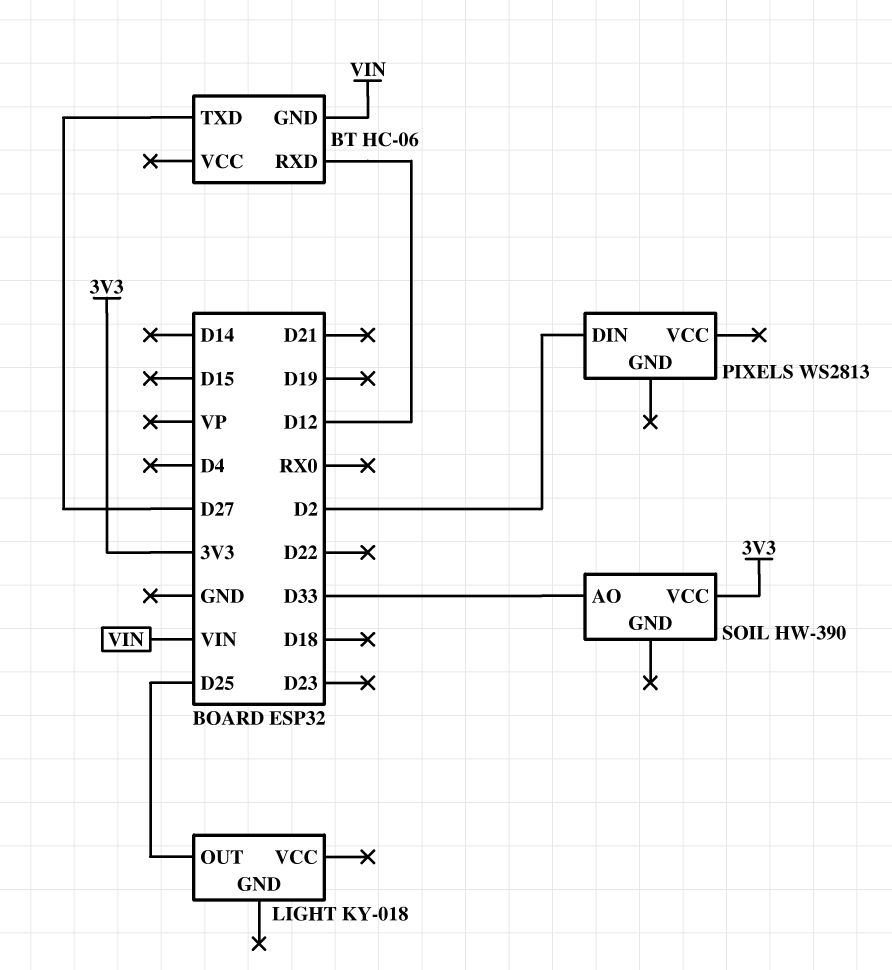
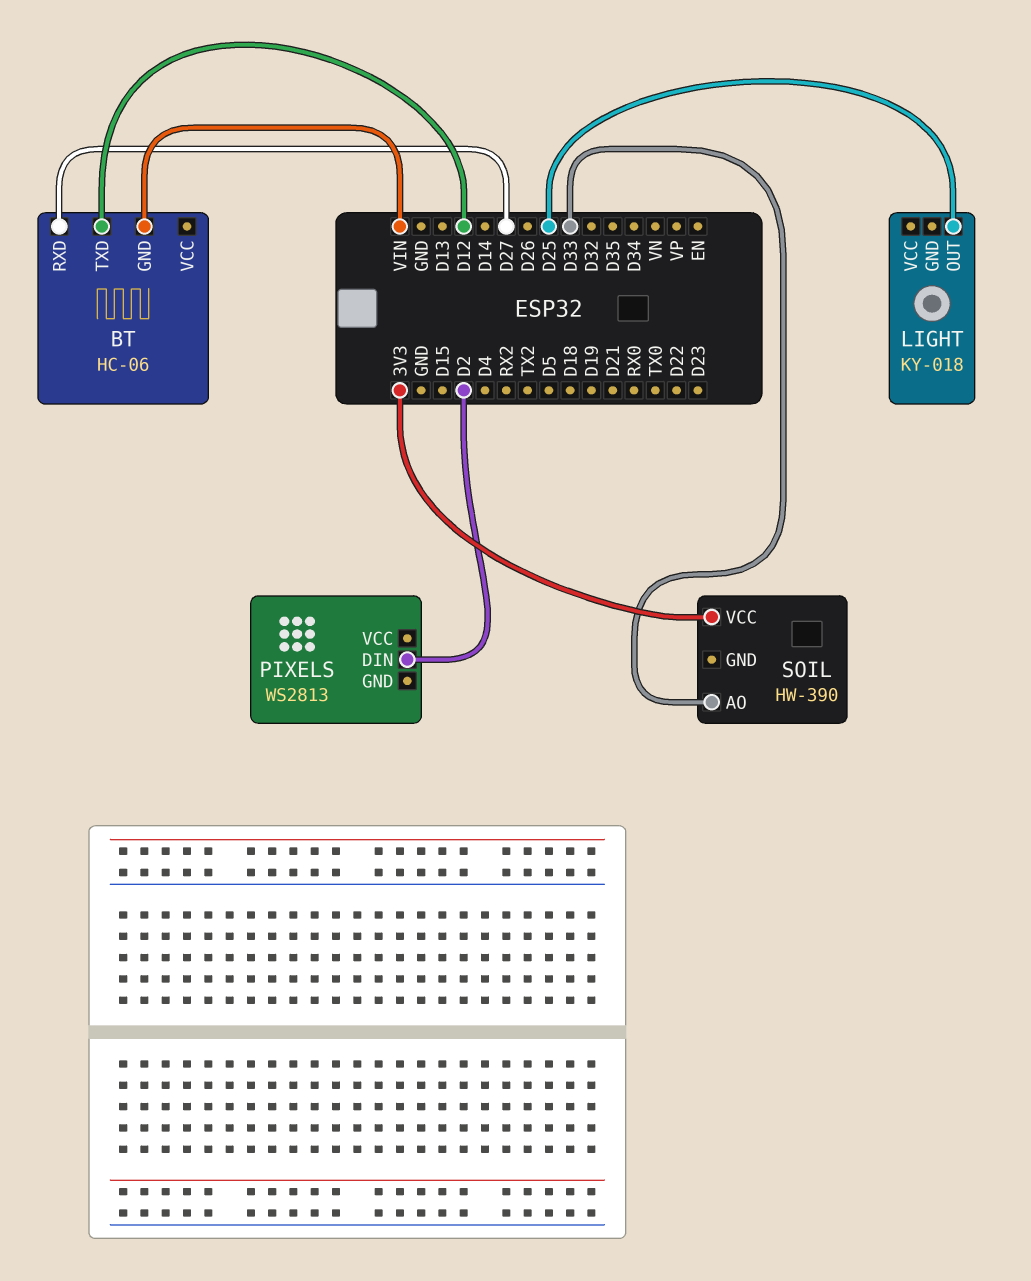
BT pin RXD: D12 -> D27
BT pin TXD: D27 -> D12

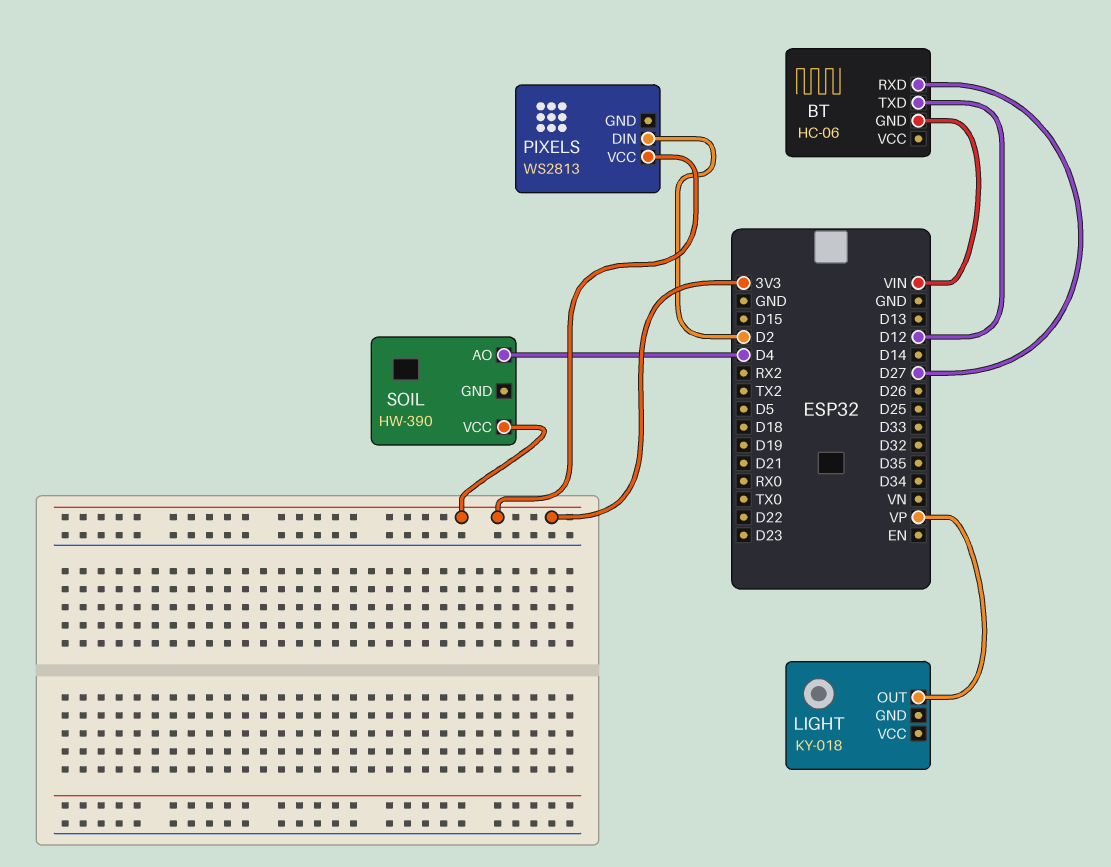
LIGHT pin OUT: D25 -> VP
PIXELS pin VCC: none -> 3V3
SOIL pin AO: D33 -> D4

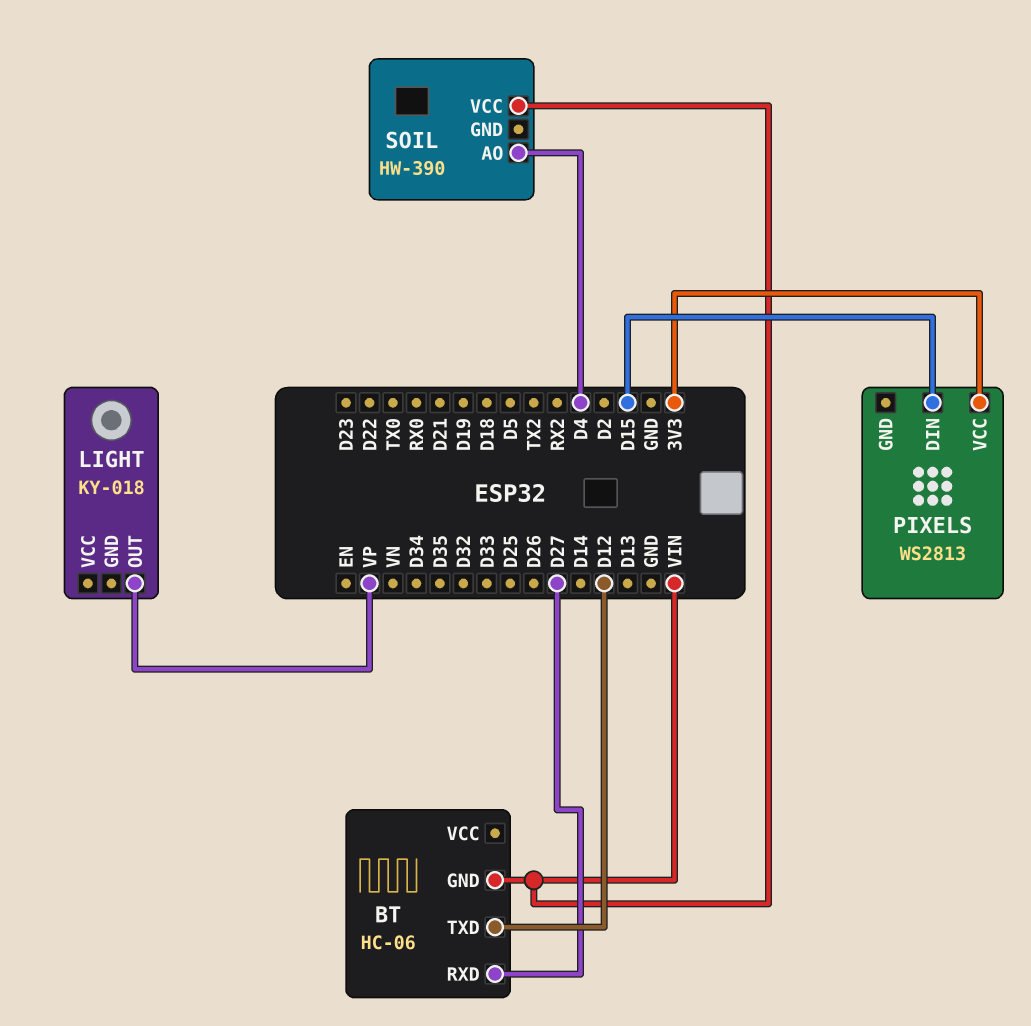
PIXELS pin DIN: D2 -> D15
SOIL pin VCC: 3V3 -> VIN

